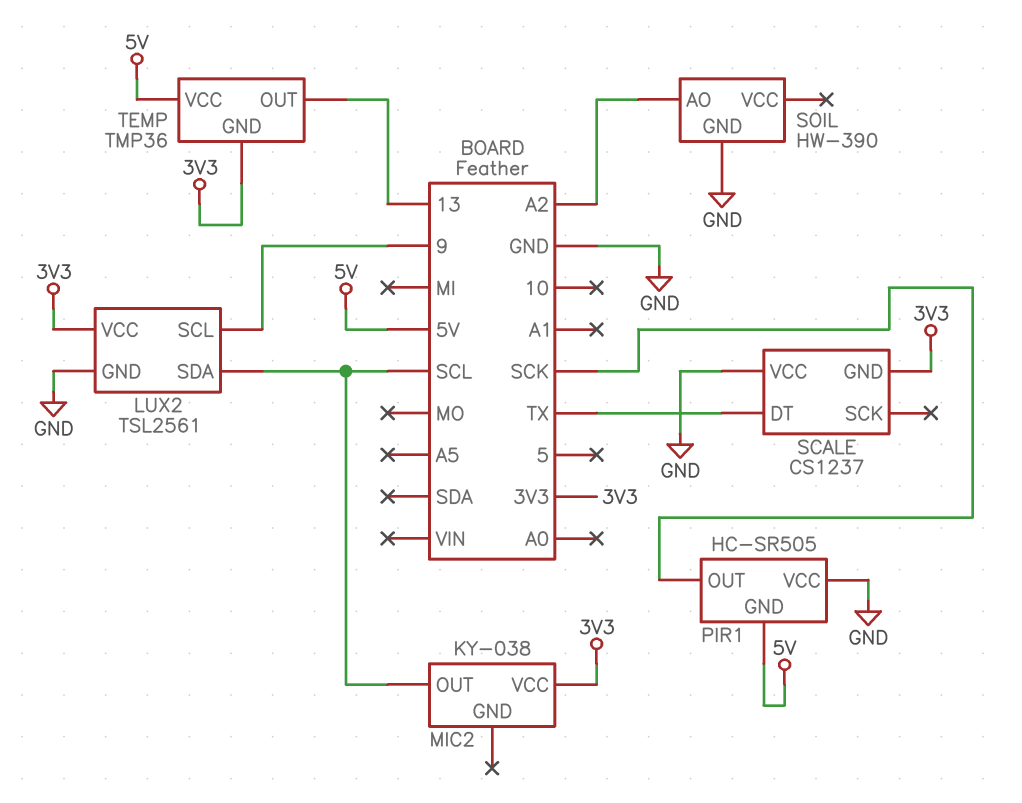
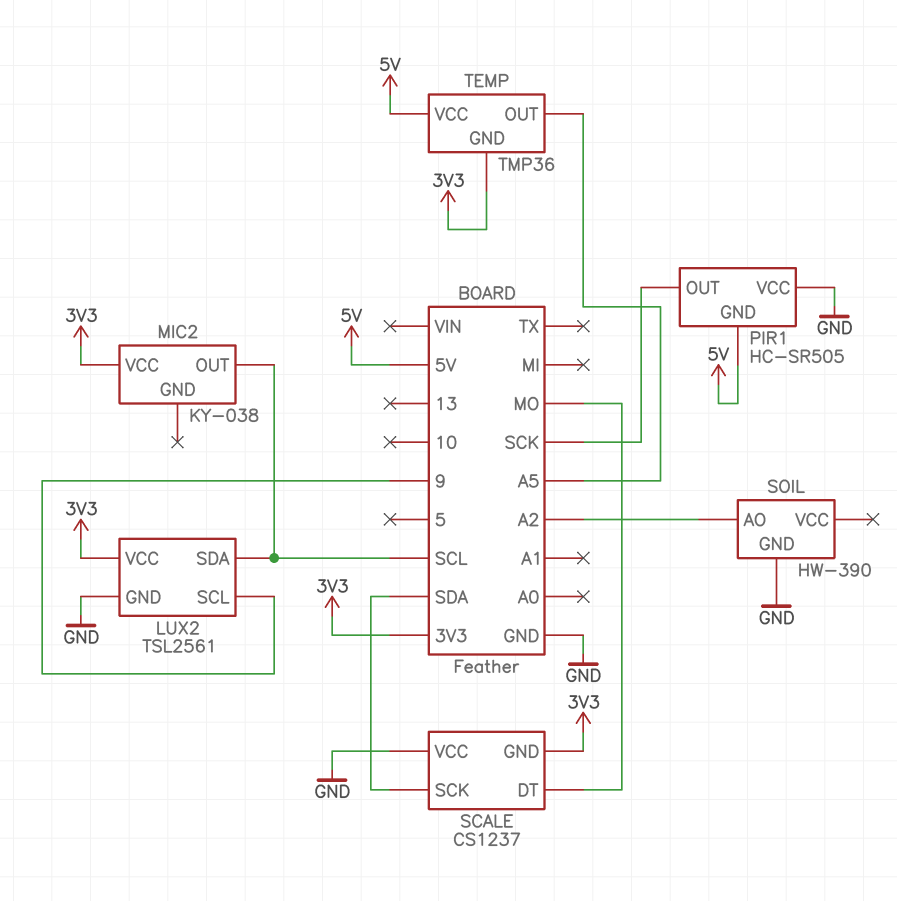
SCALE pin DT: TX -> MO
SCALE pin SCK: none -> SDA
TEMP pin OUT: 13 -> A5

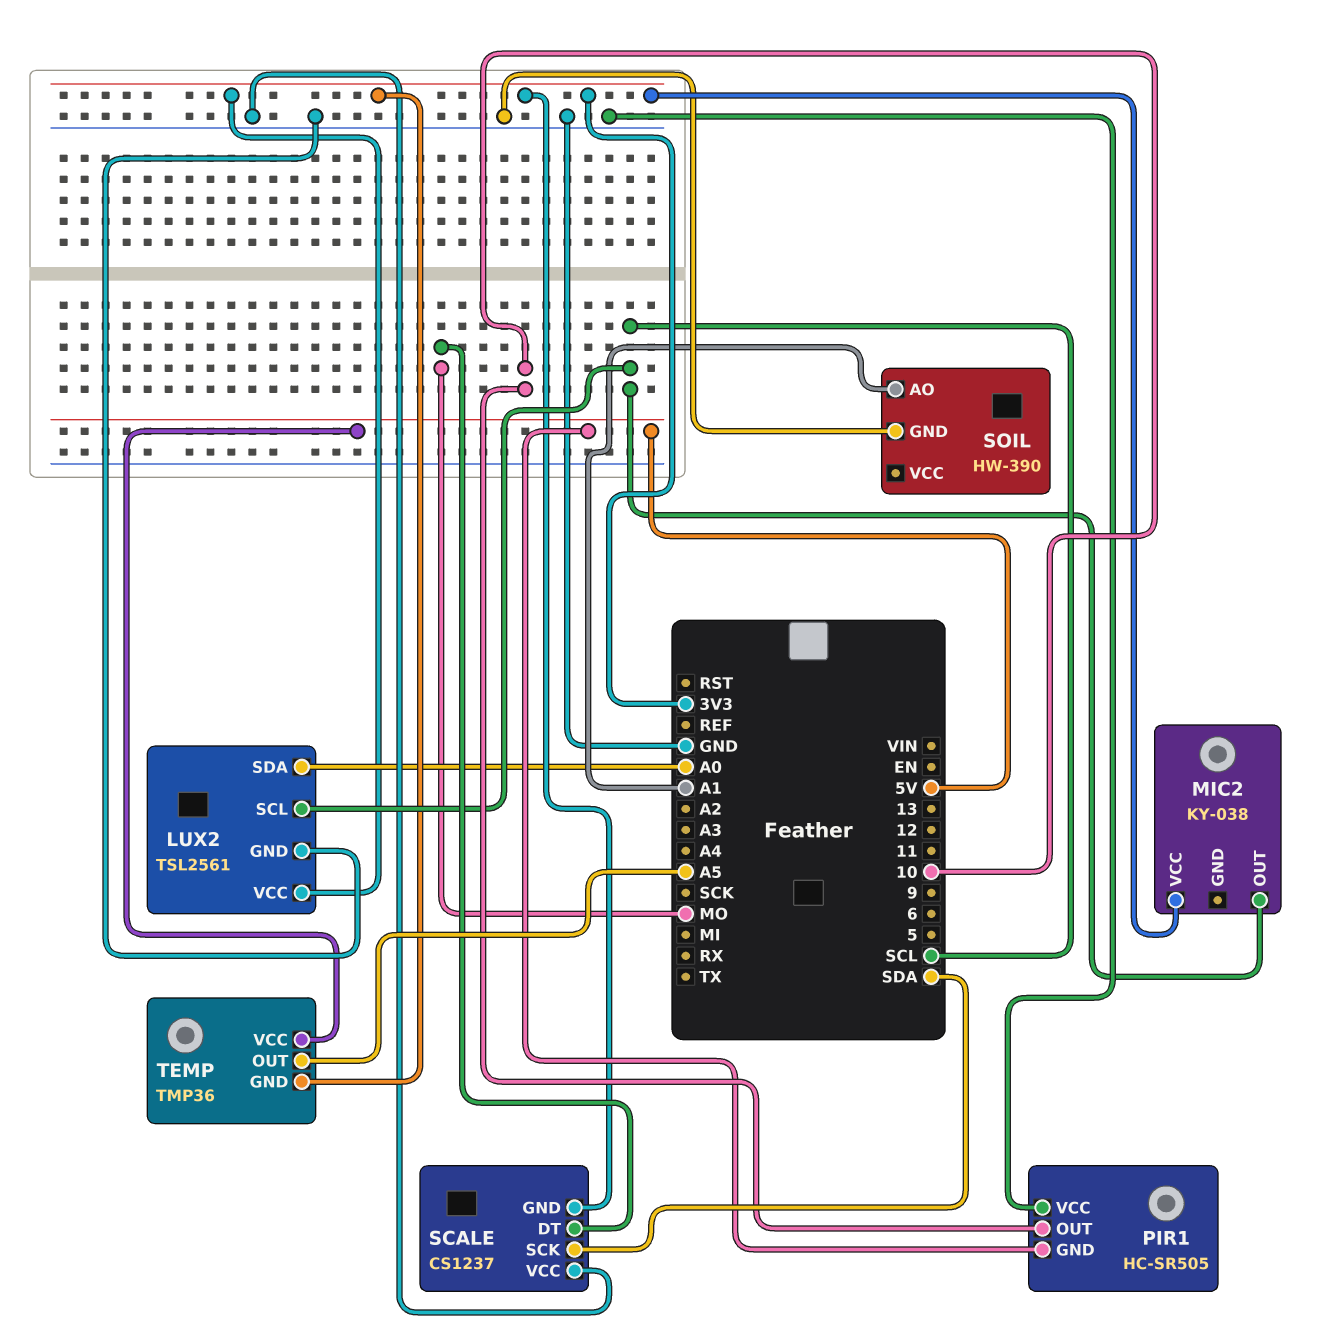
LUX2 pin SCL: 9 -> SCL
LUX2 pin SDA: SCL -> A0
PIR1 pin OUT: SCK -> 10
SOIL pin AO: A2 -> A1

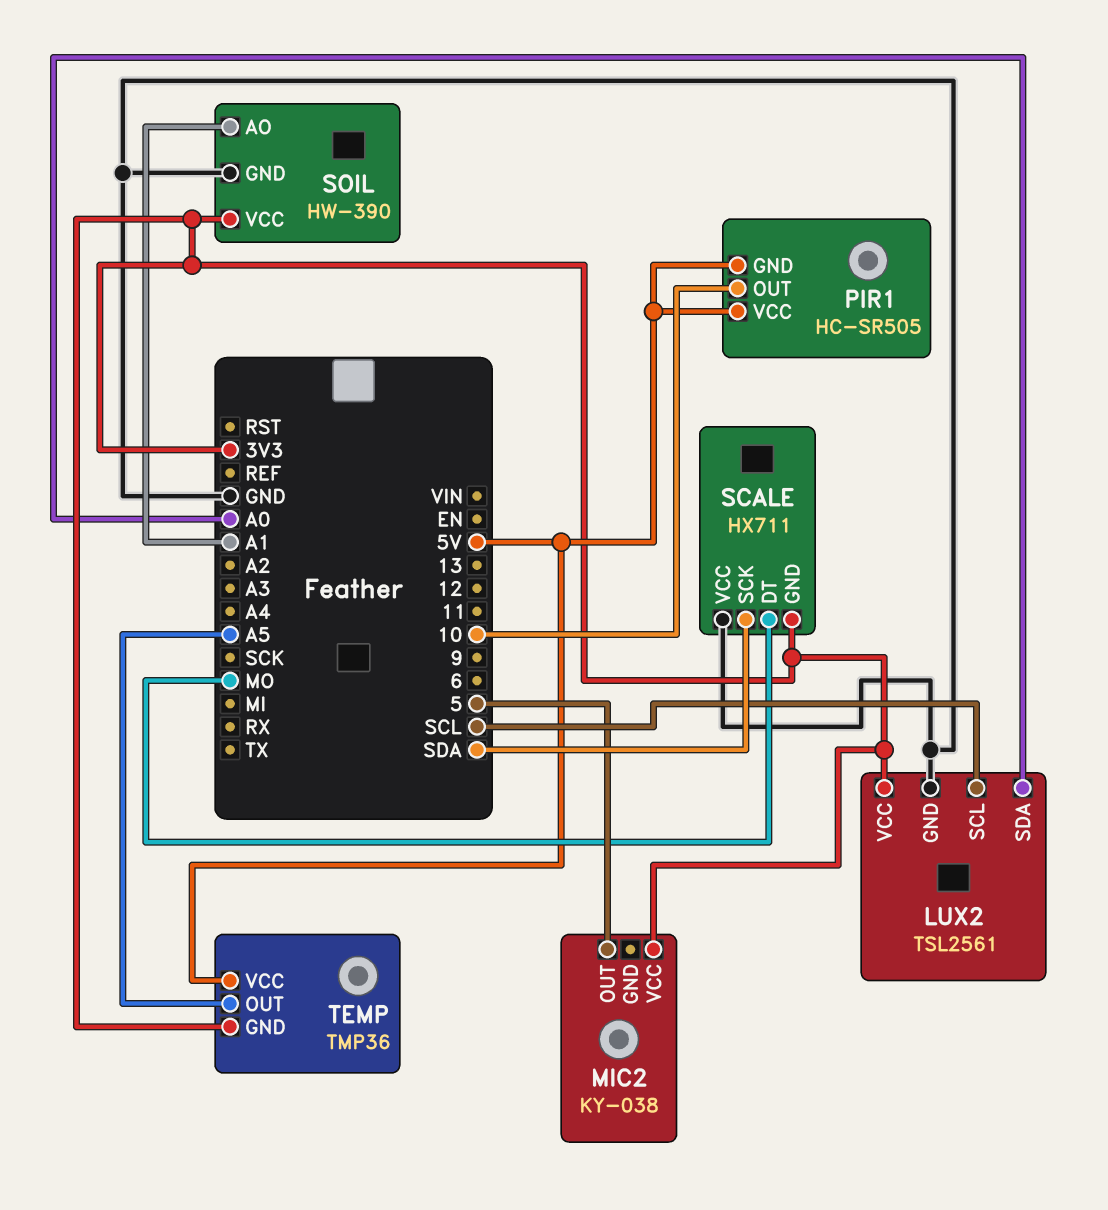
MIC2 pin OUT: SCL -> 5
PIR1 pin VCC: GND -> 5V
SCALE: CS1237 -> HX711
SOIL pin VCC: none -> 3V3

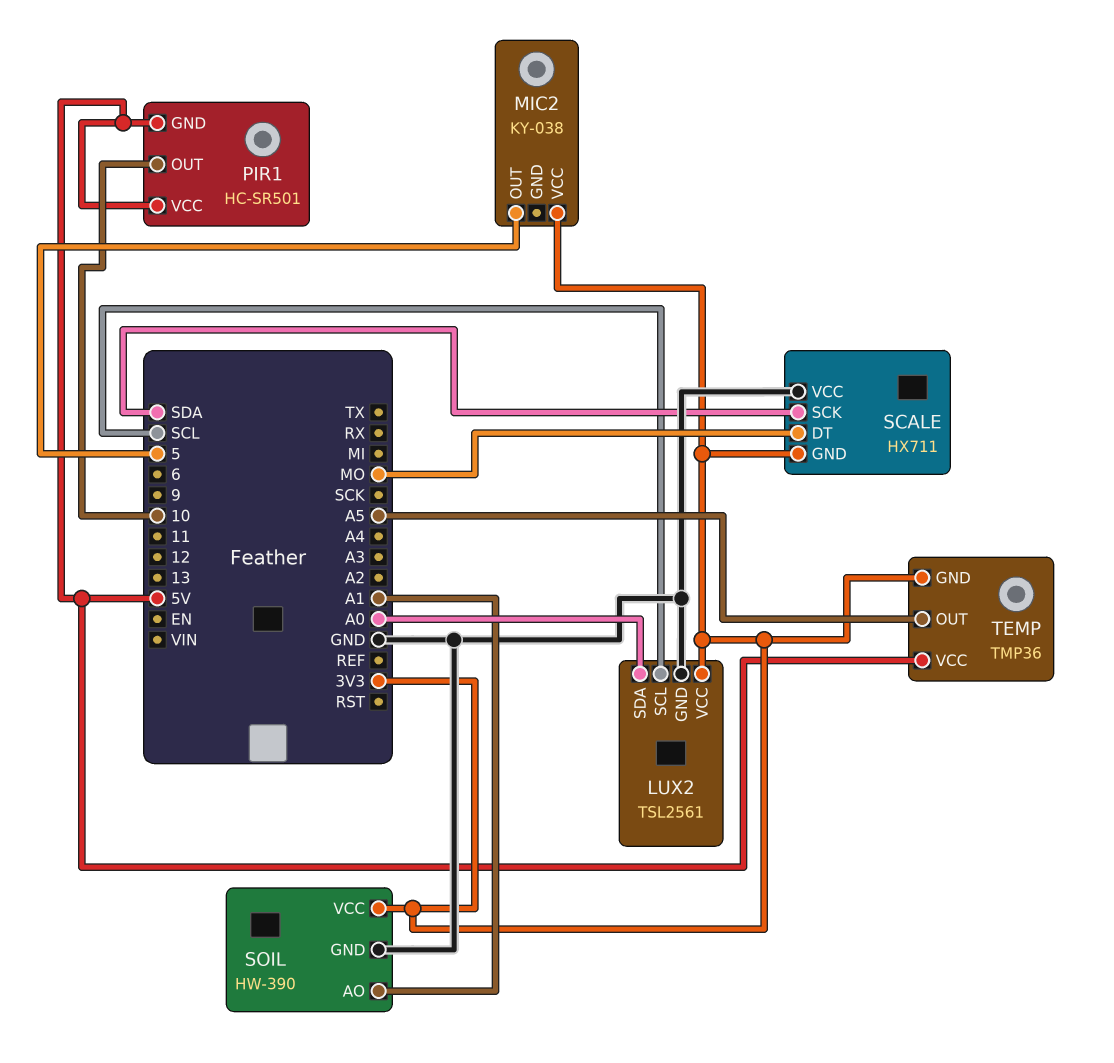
PIR1: HC-SR505 -> HC-SR501

